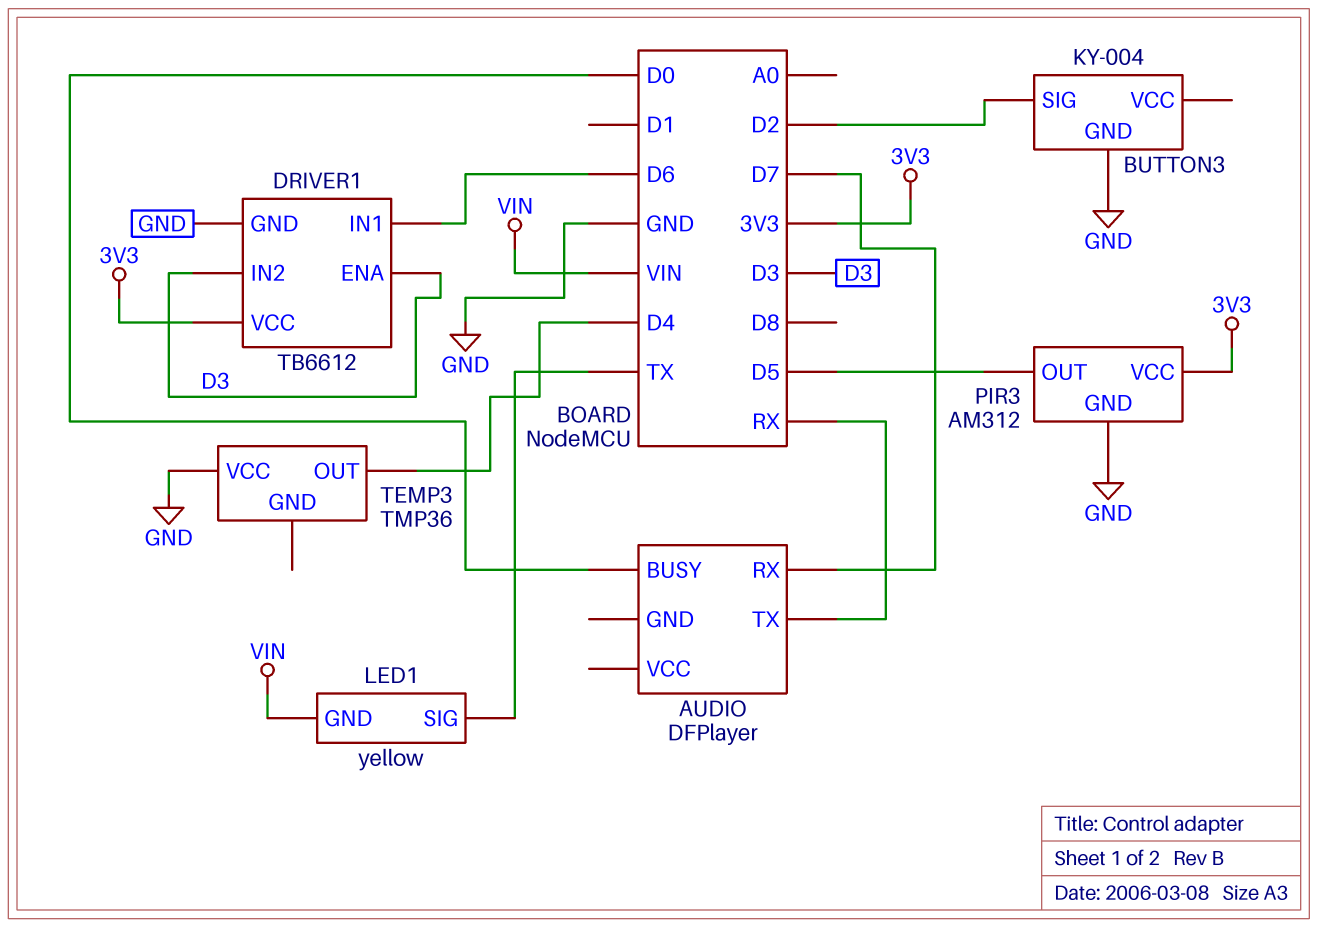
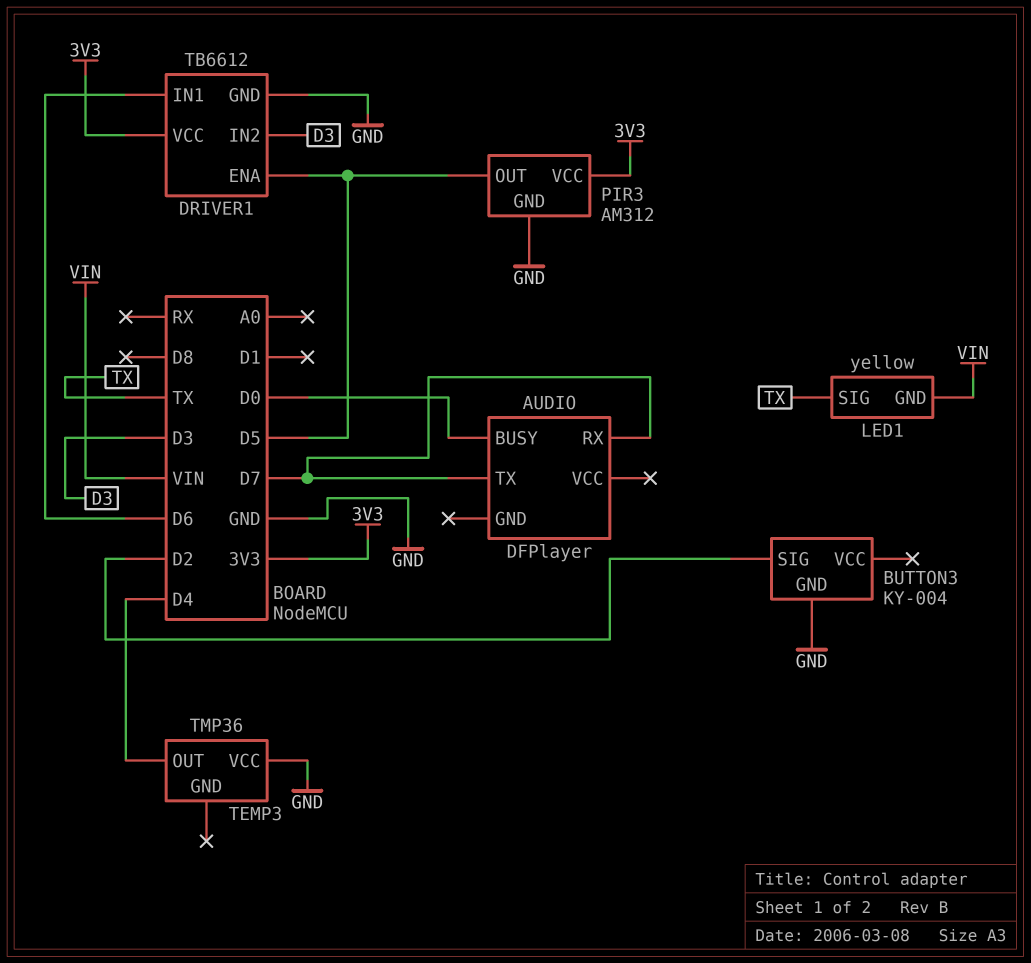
AUDIO pin TX: RX -> D7
DRIVER1 pin ENA: D3 -> D5

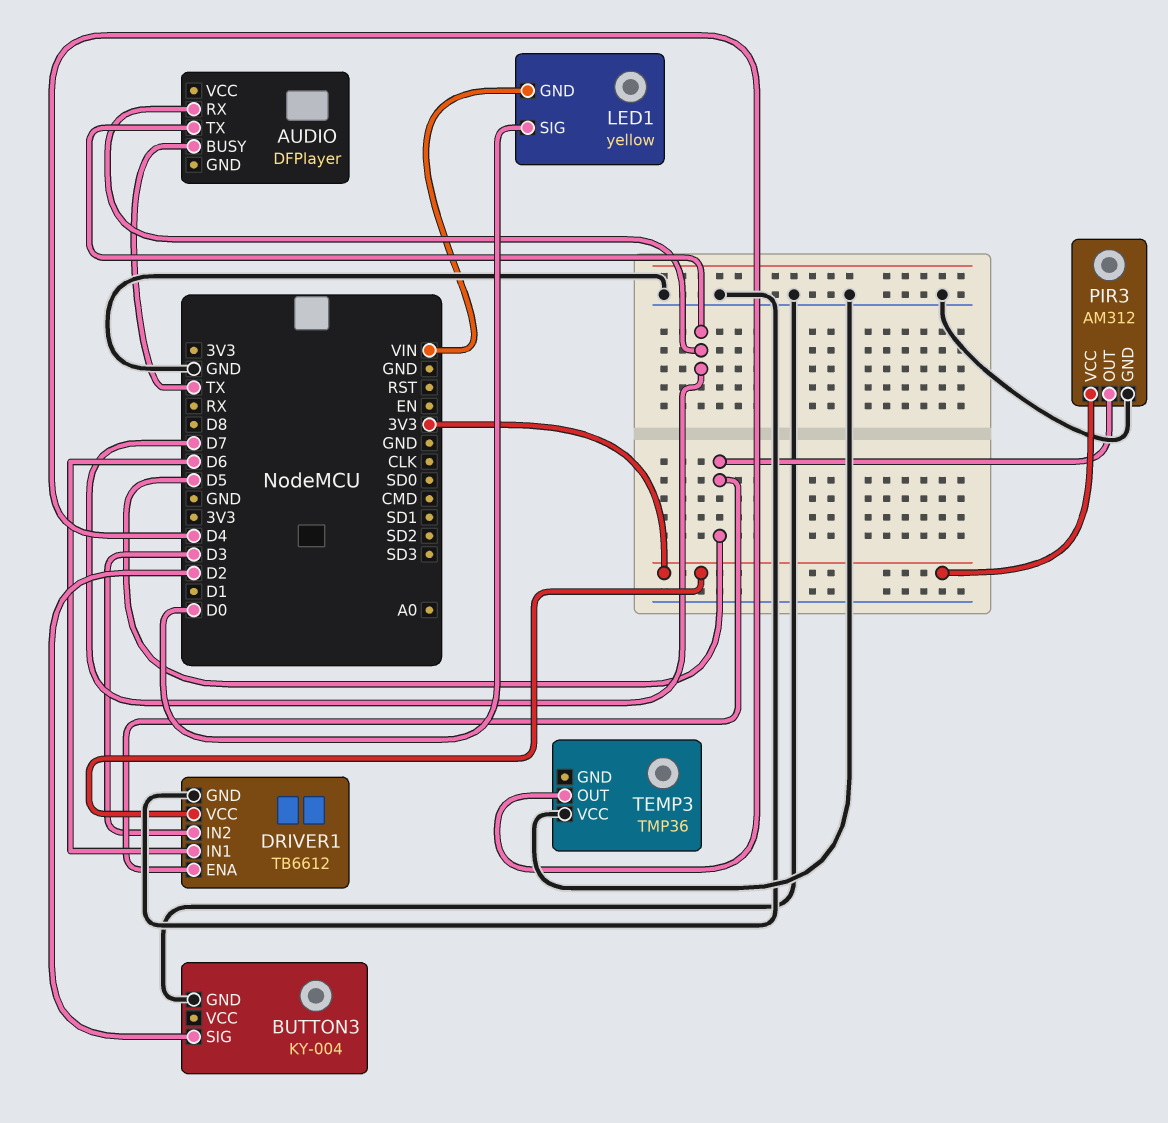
AUDIO pin BUSY: D0 -> TX
LED1 pin SIG: TX -> D0

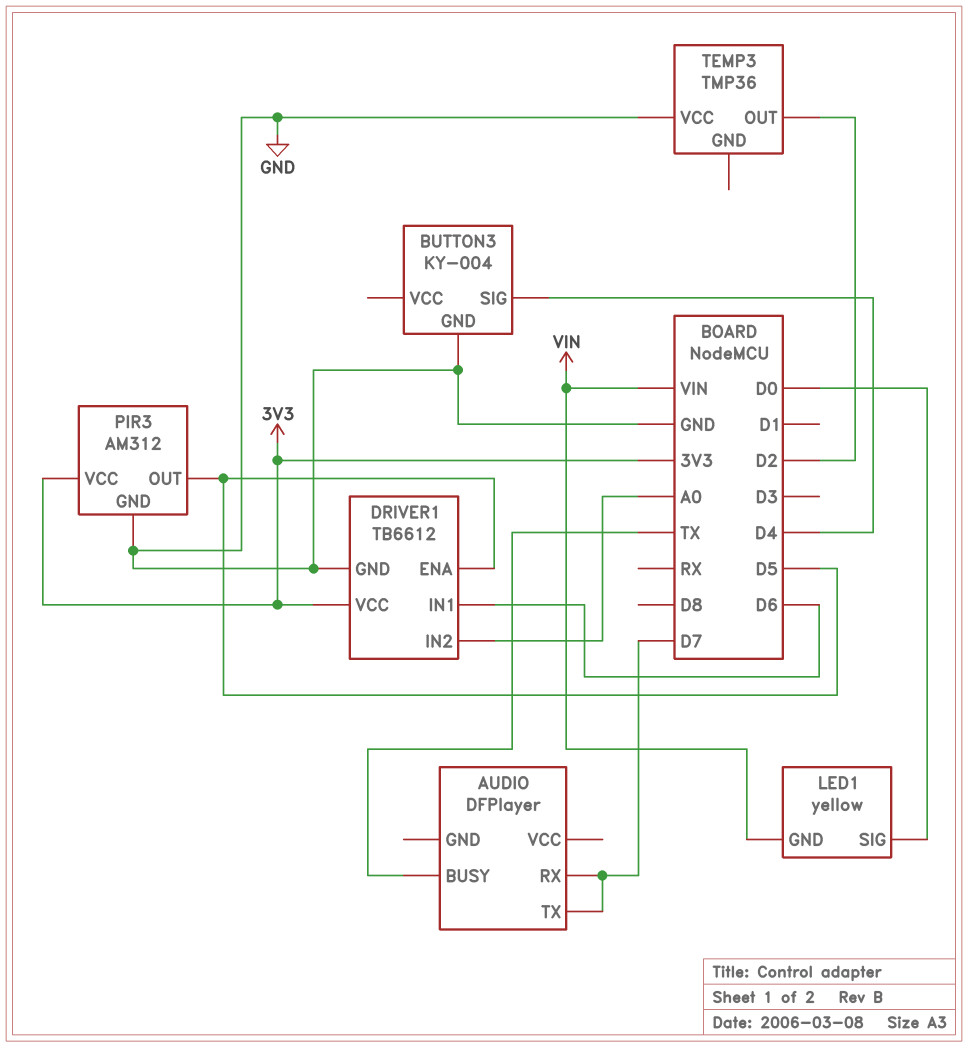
BUTTON3 pin SIG: D2 -> D4
DRIVER1 pin IN2: D3 -> A0
TEMP3 pin OUT: D4 -> D2

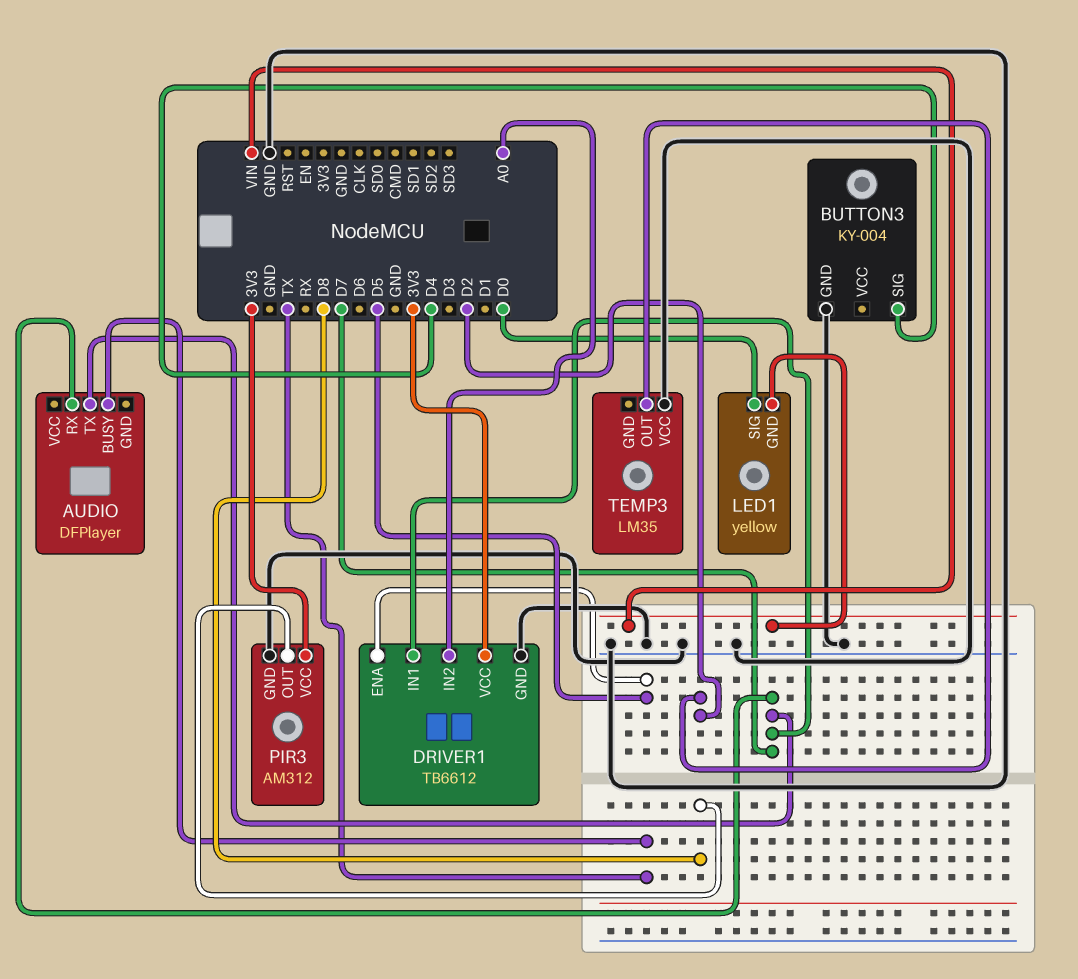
DRIVER1 pin IN1: D6 -> D7
PIR3 pin OUT: D5 -> D8
TEMP3: TMP36 -> LM35

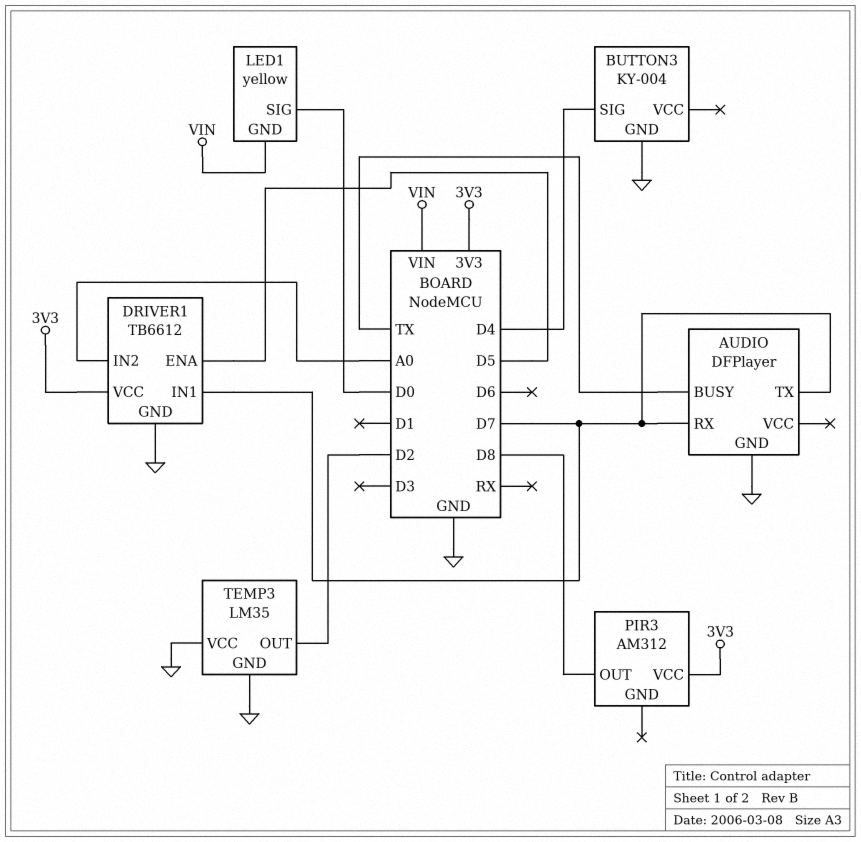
AUDIO pin GND: none -> GND
PIR3 pin GND: GND -> none
TEMP3 pin GND: none -> GND

